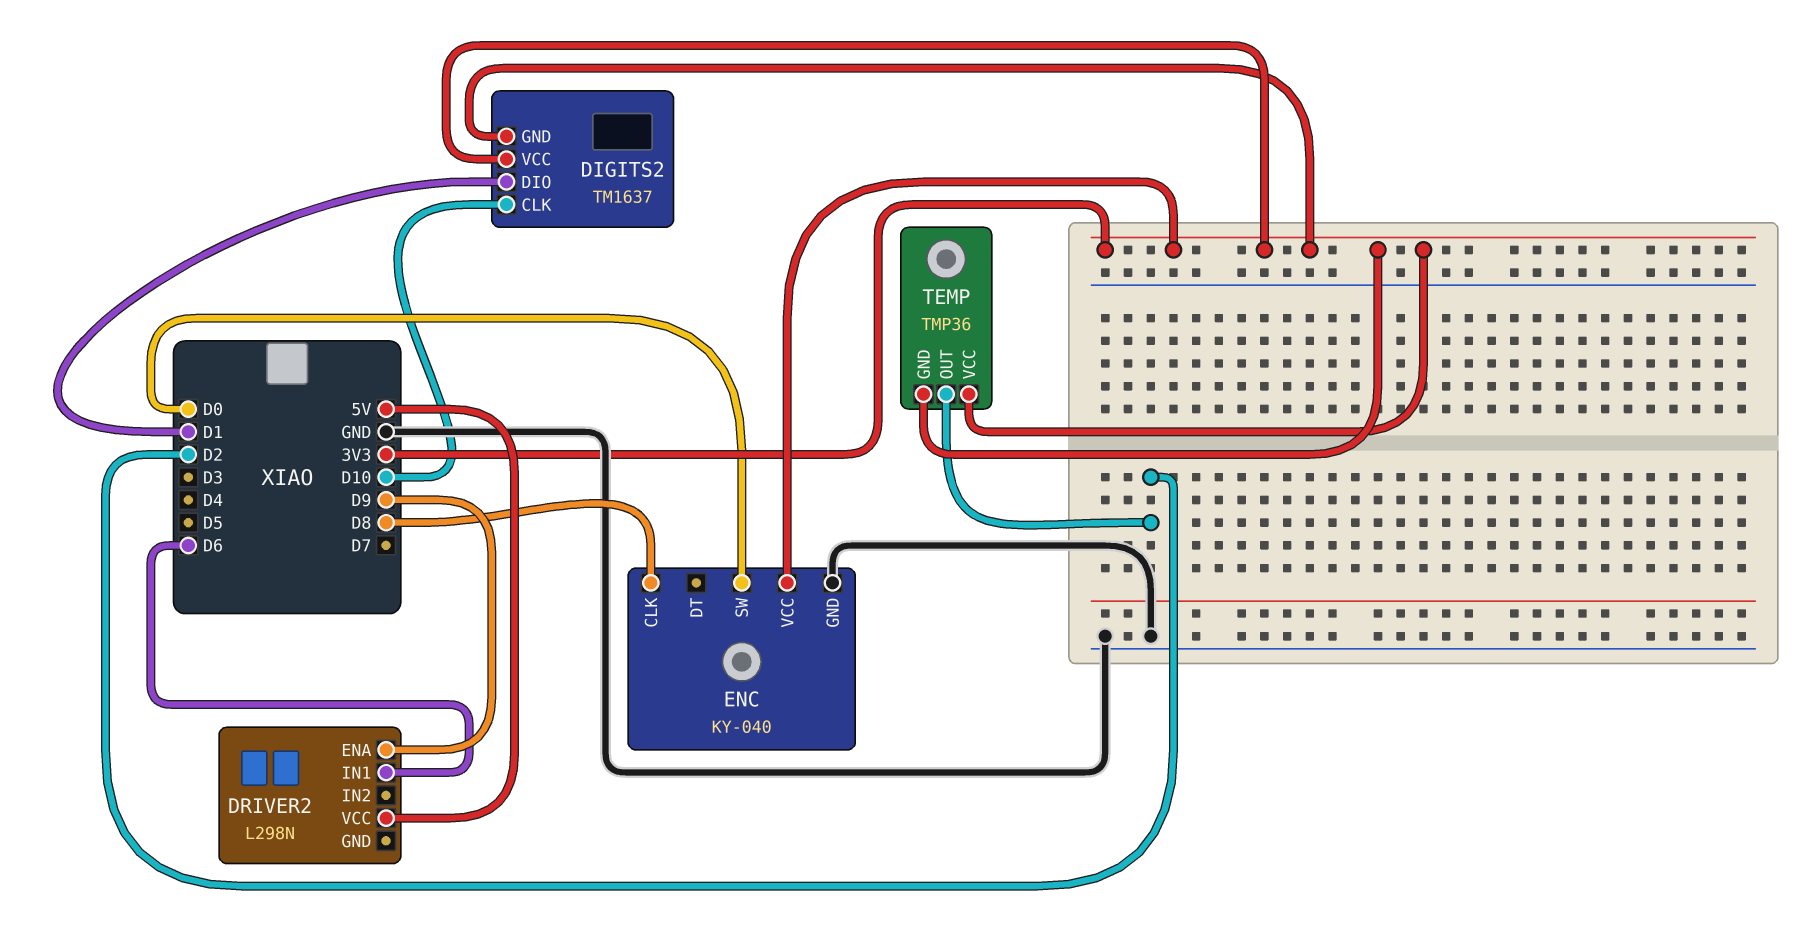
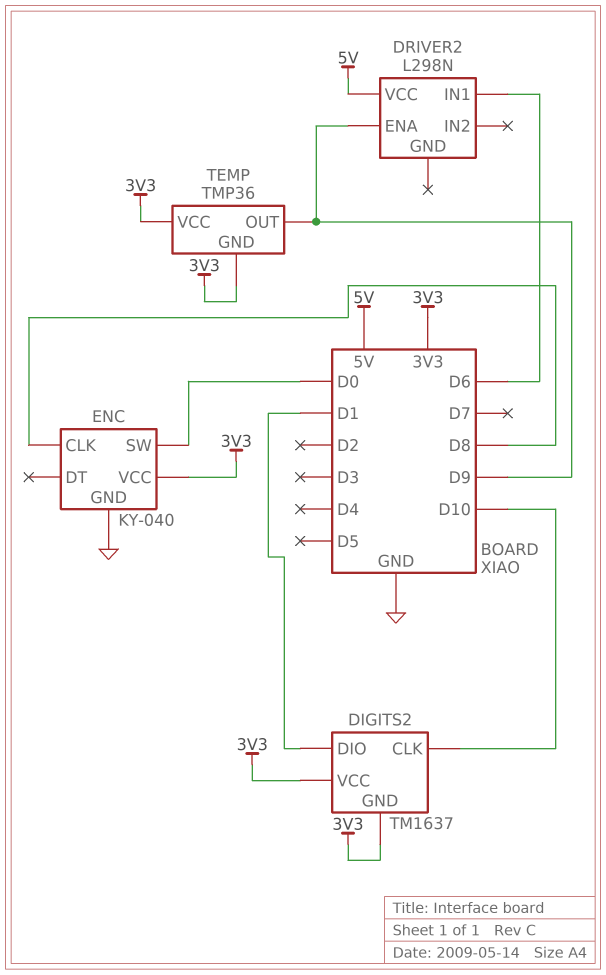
TEMP pin OUT: D2 -> D9

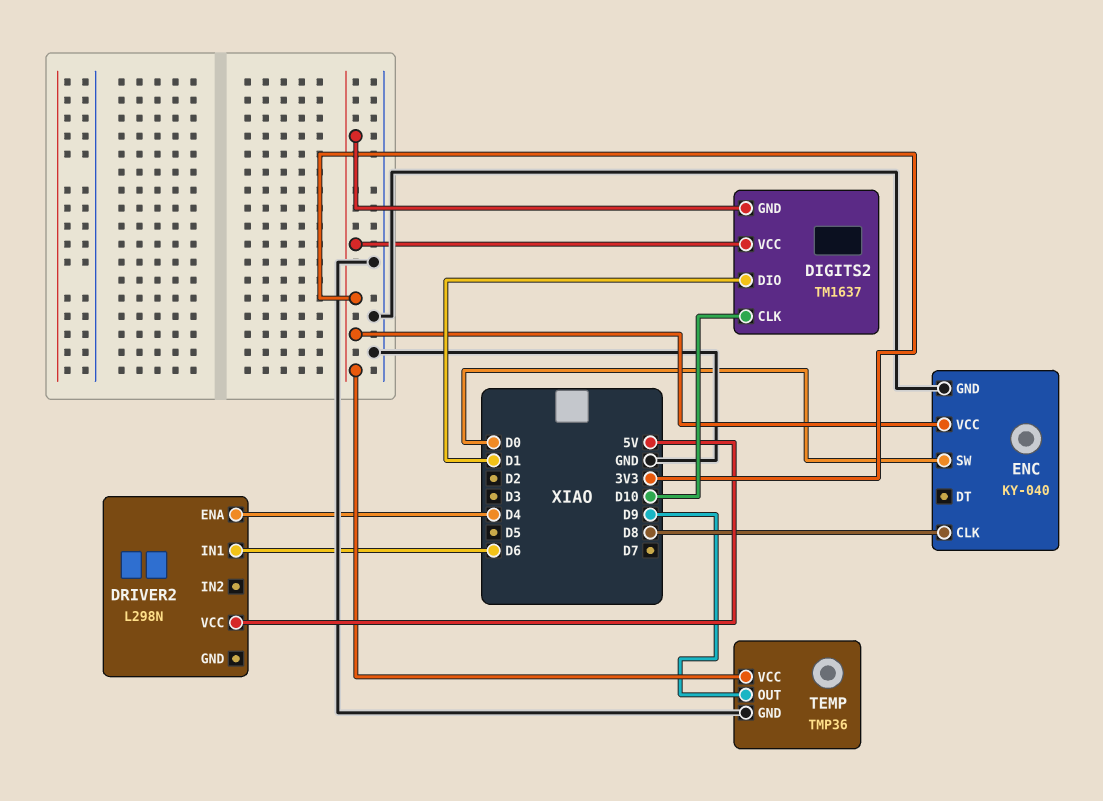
DRIVER2 pin ENA: D9 -> D4
TEMP pin GND: 3V3 -> GND

